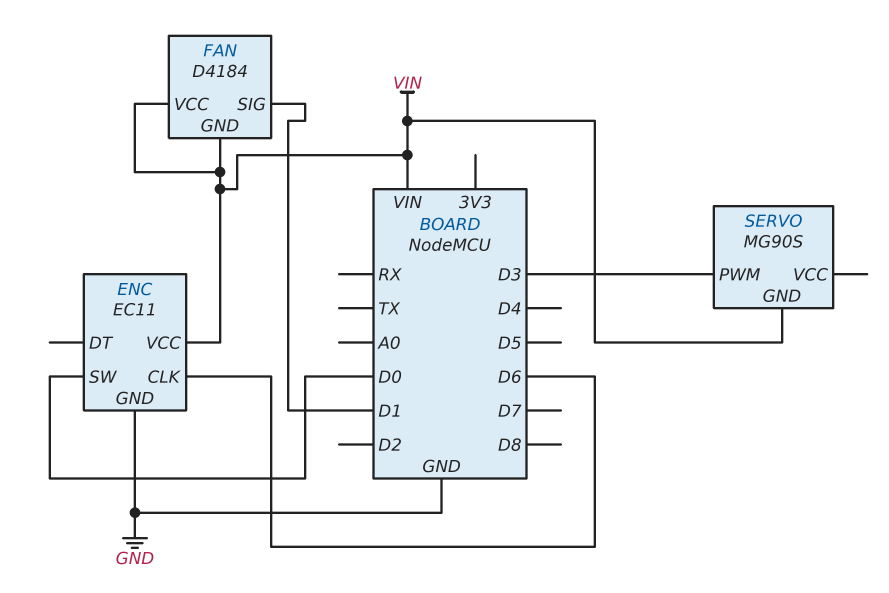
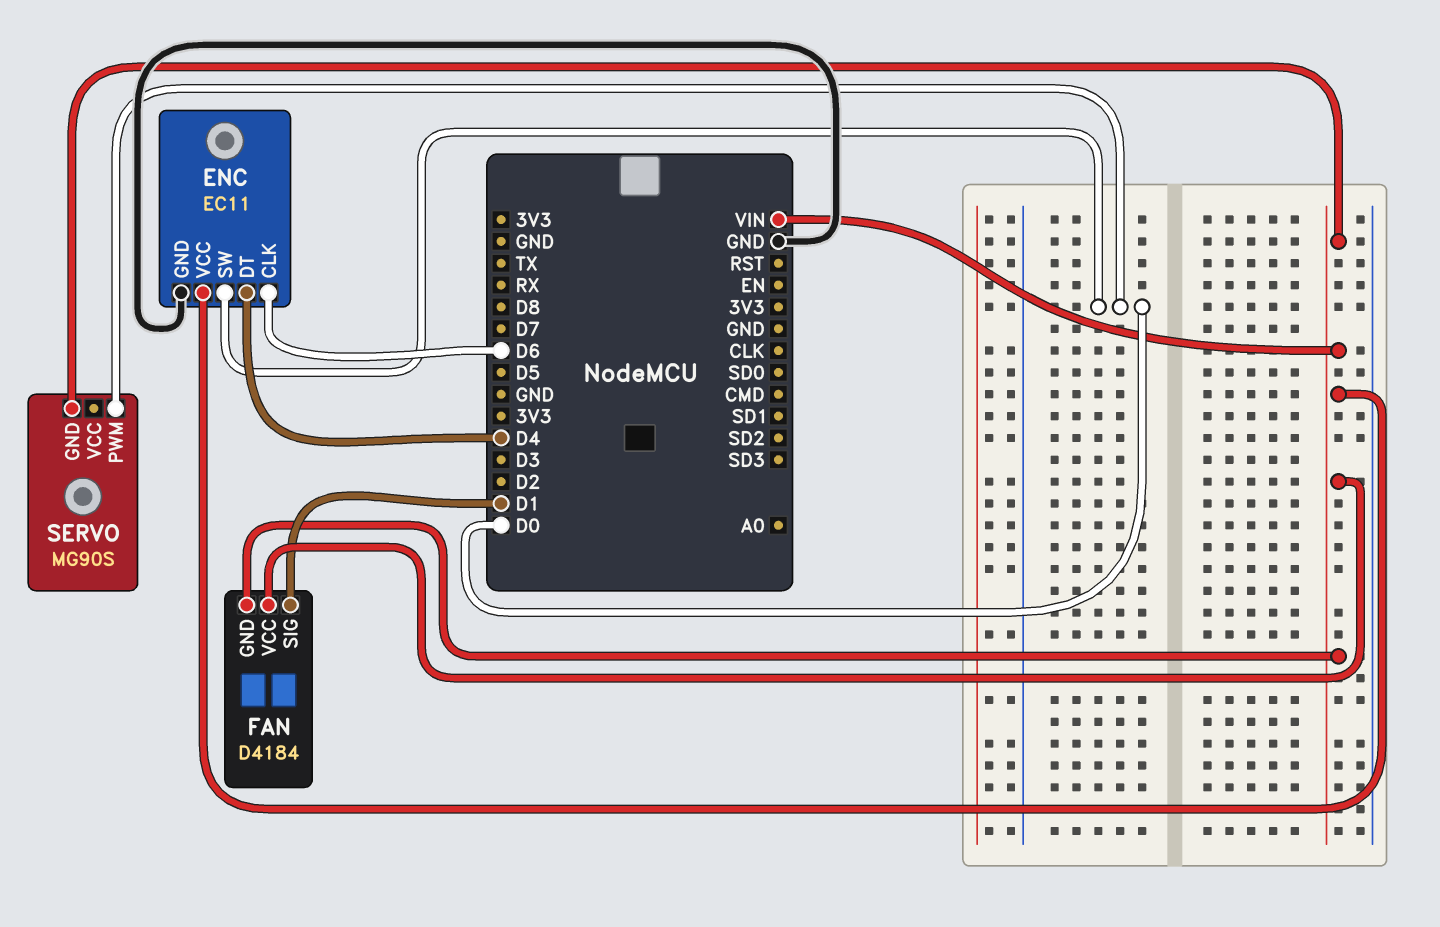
ENC pin DT: none -> D4
SERVO pin PWM: D3 -> D0

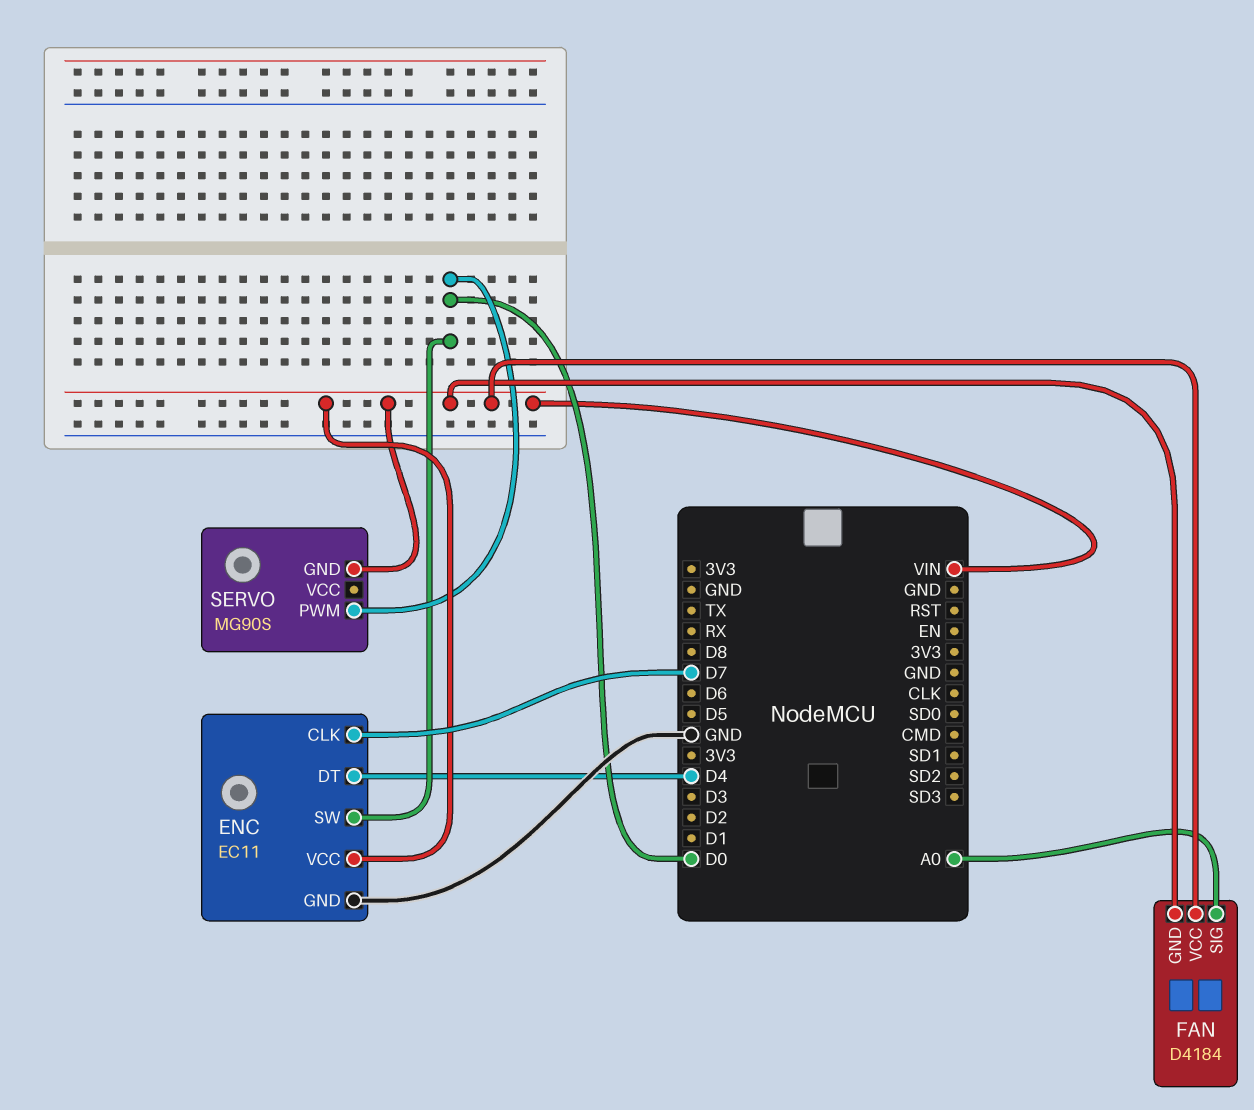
ENC pin CLK: D6 -> D7
FAN pin SIG: D1 -> A0

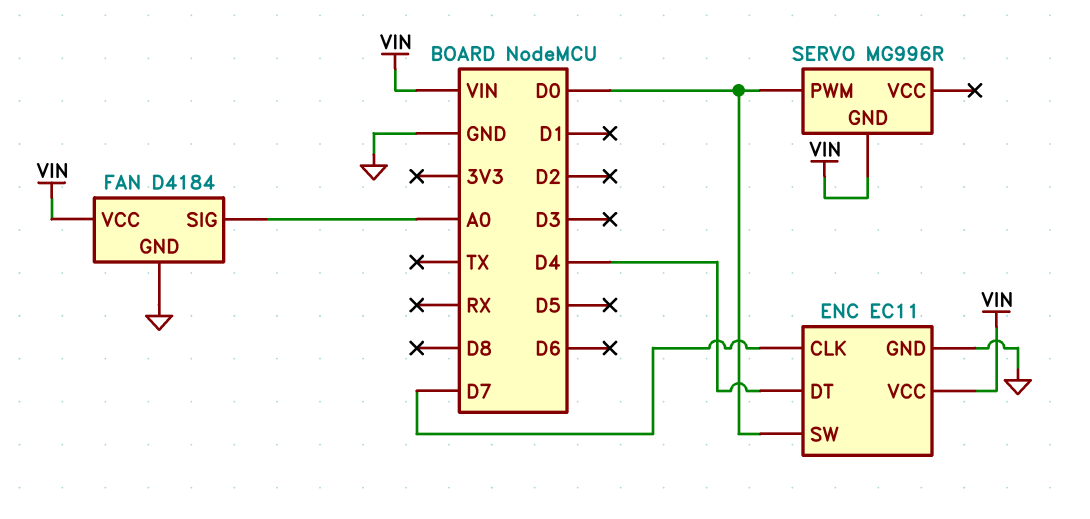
FAN pin GND: VIN -> GND
SERVO: MG90S -> MG996R

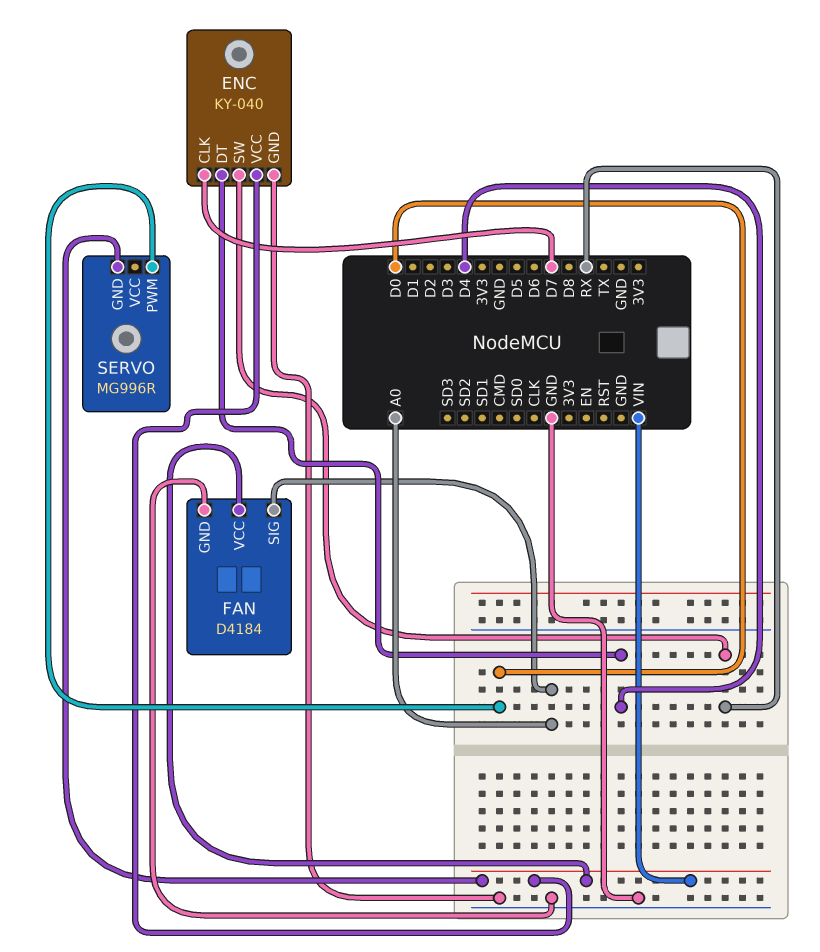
ENC: EC11 -> KY-040
ENC pin SW: D0 -> RX

